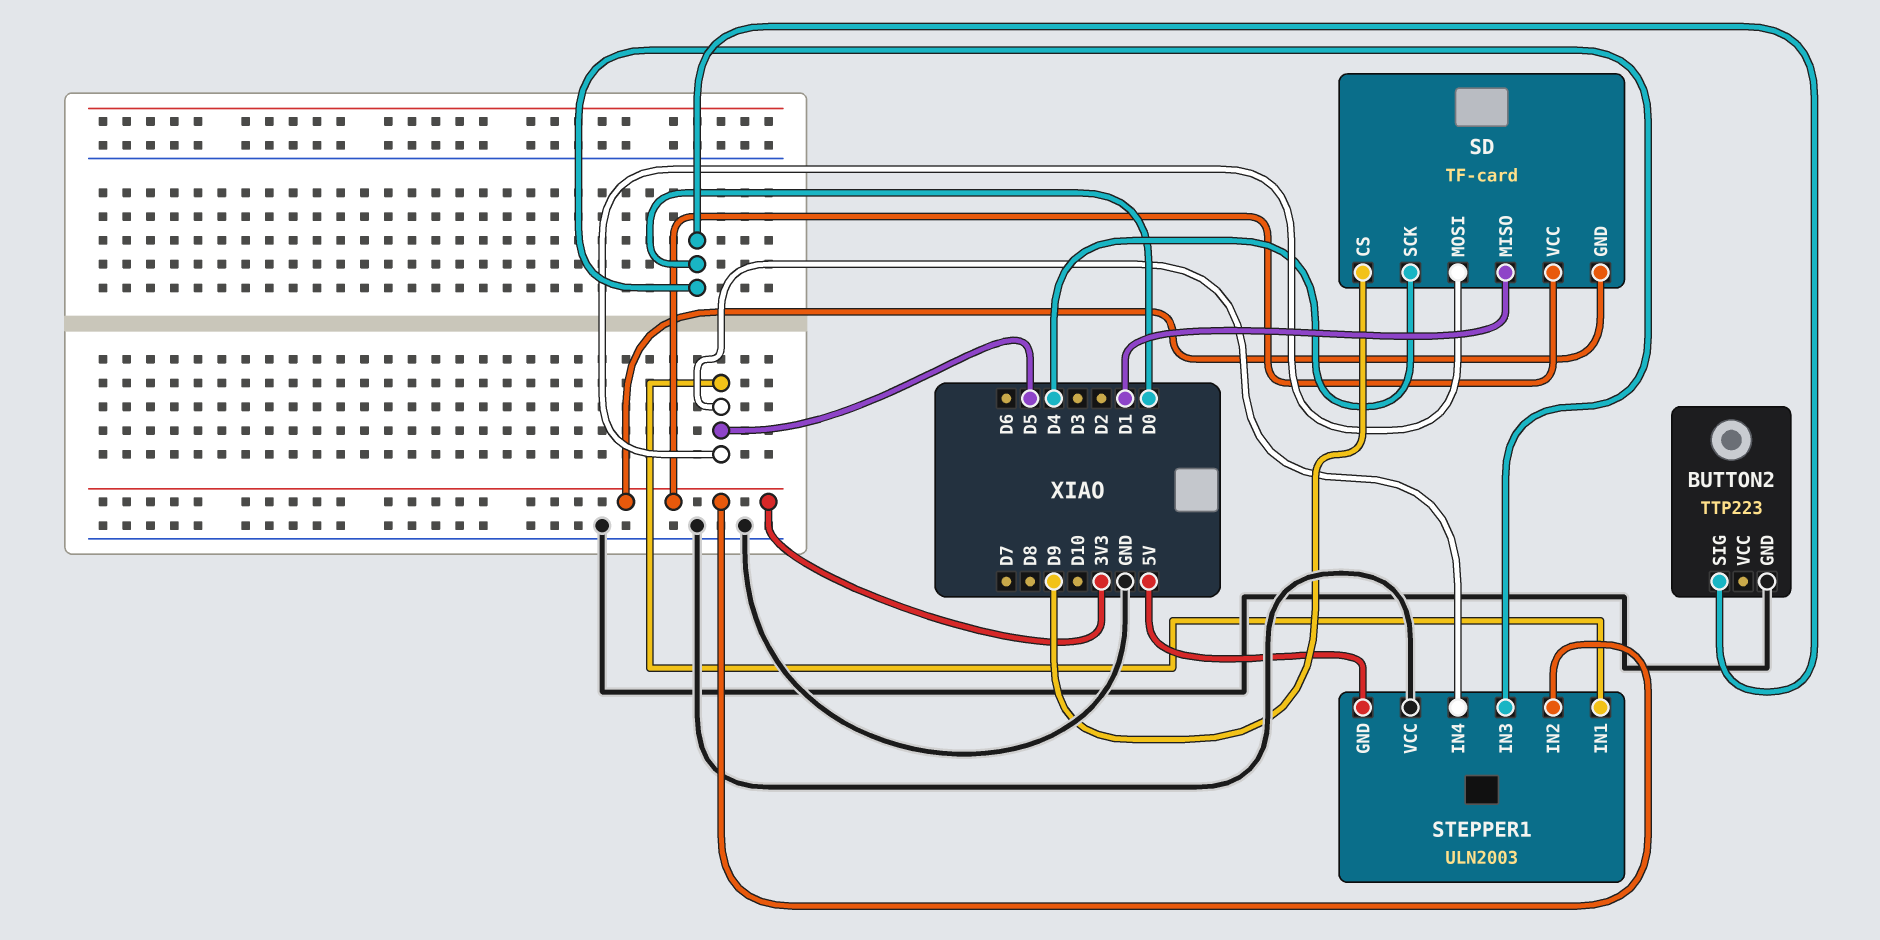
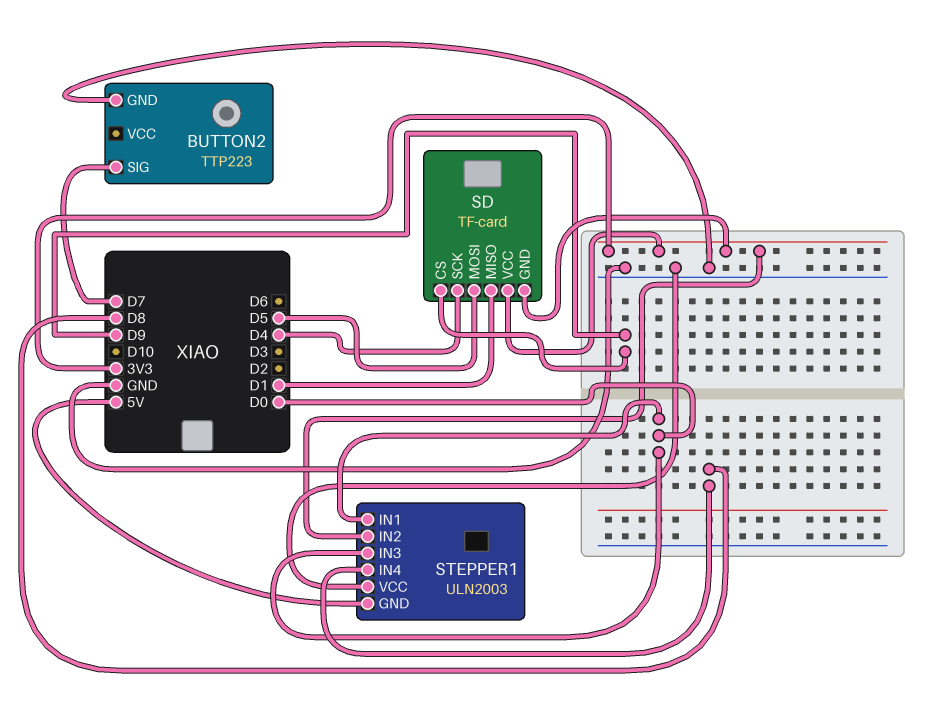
BUTTON2 pin SIG: D0 -> D7
STEPPER1 pin IN1: D5 -> D0
STEPPER1 pin IN4: D5 -> D8

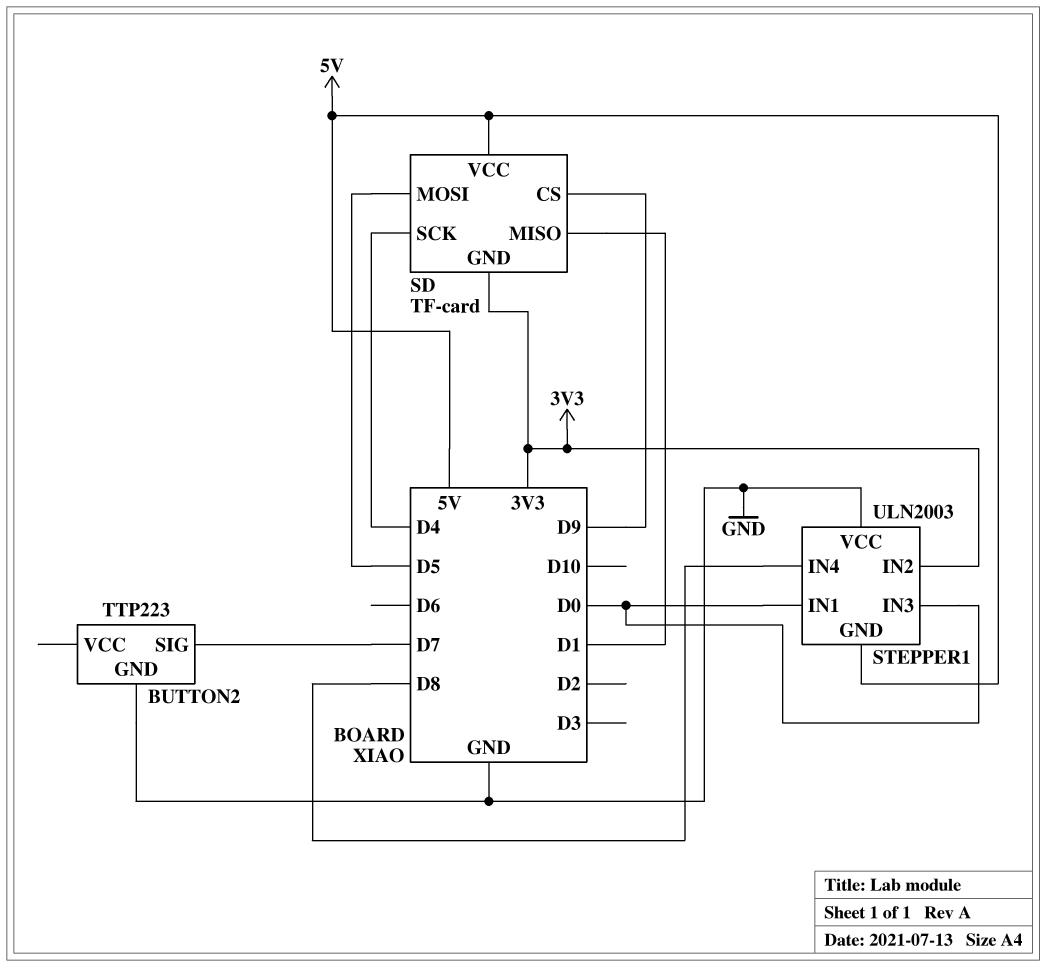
SD pin VCC: 3V3 -> 5V

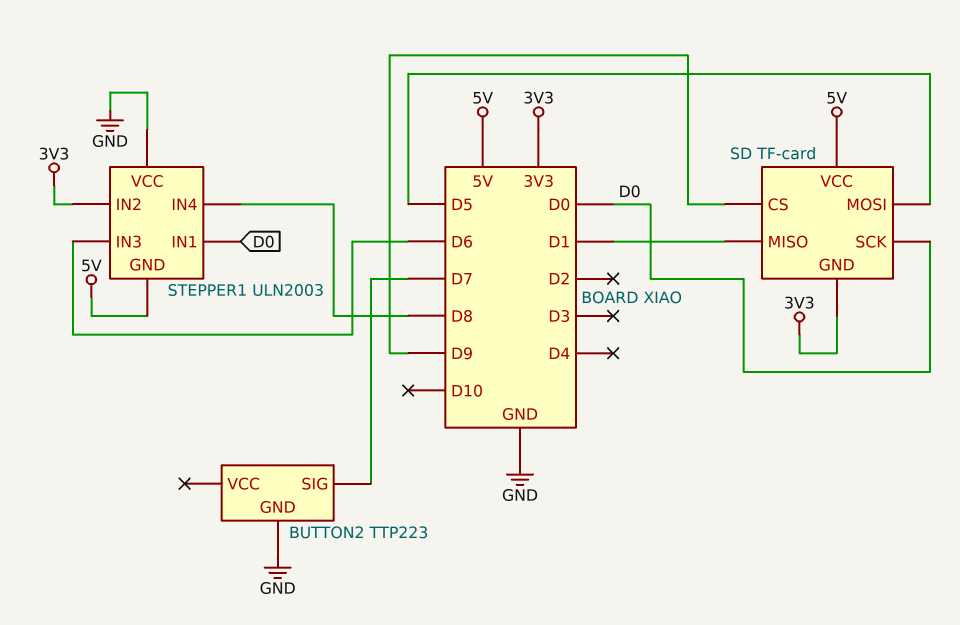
SD pin SCK: D4 -> D0
STEPPER1 pin IN3: D0 -> D6

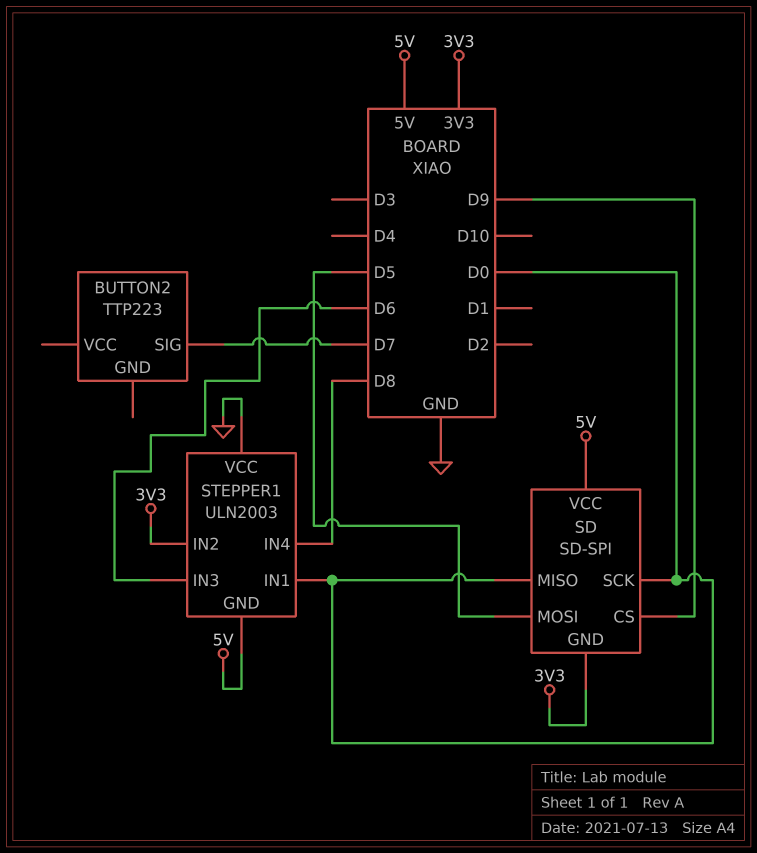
BUTTON2 pin GND: GND -> none
SD: TF-card -> SD-SPI
SD pin MISO: D1 -> D0

